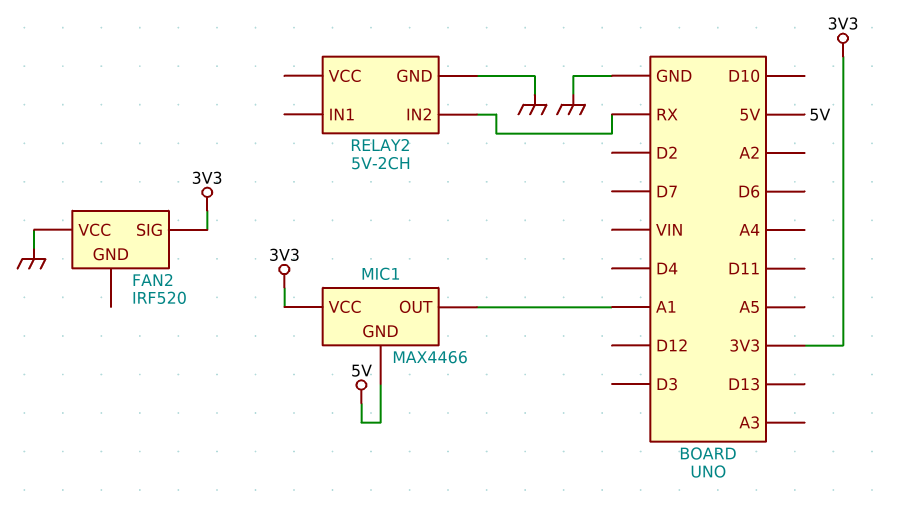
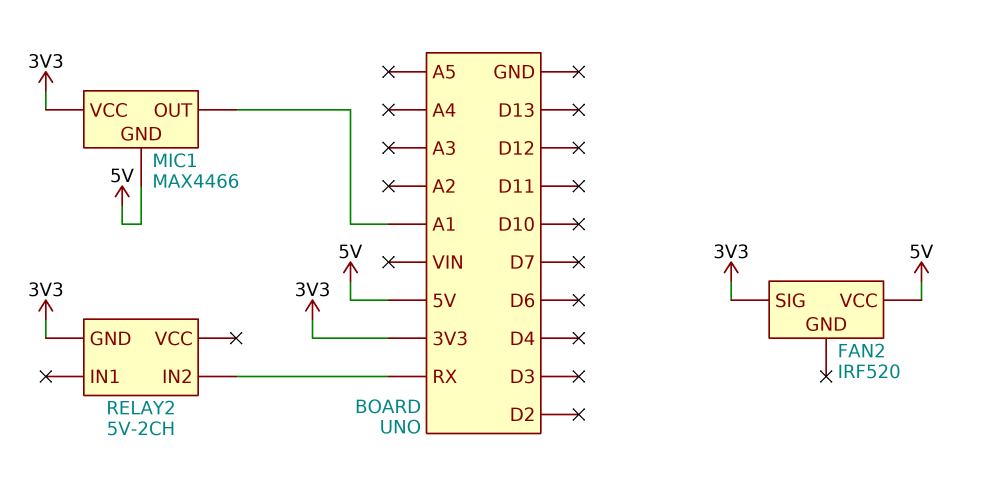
FAN2 pin VCC: GND -> 5V
RELAY2 pin GND: GND -> 3V3

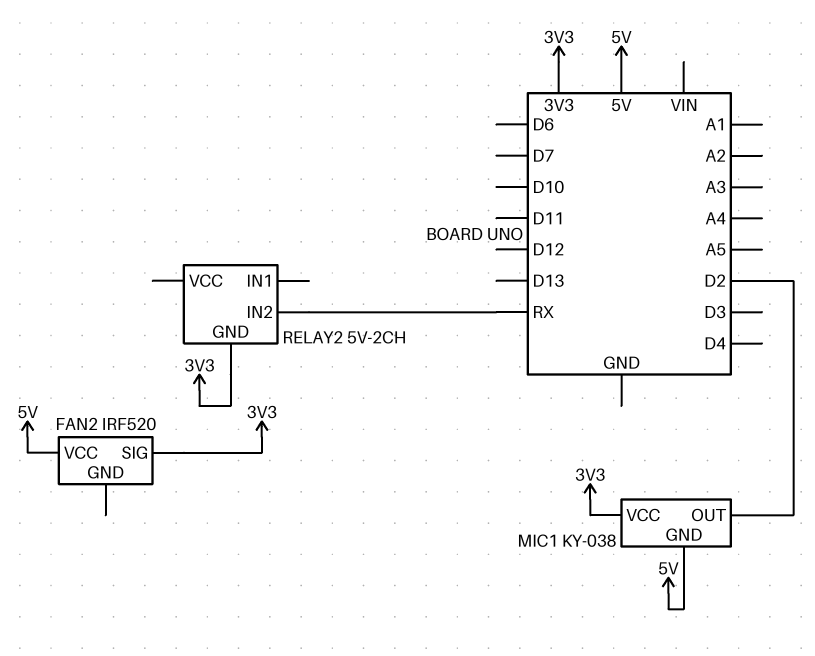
MIC1: MAX4466 -> KY-038
MIC1 pin OUT: A1 -> D2

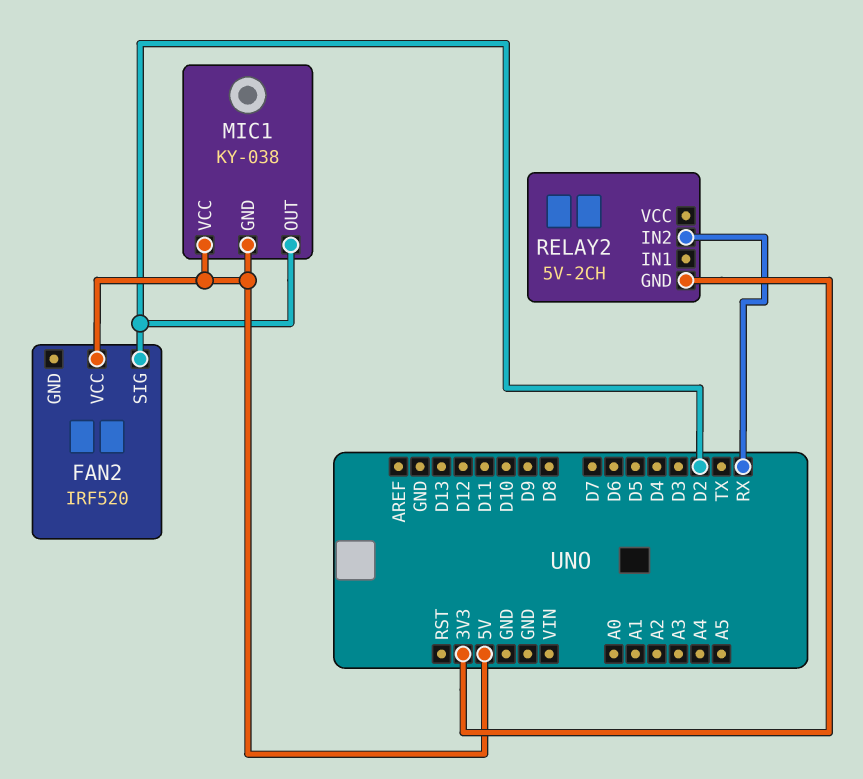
FAN2 pin SIG: 3V3 -> D2
MIC1 pin VCC: 3V3 -> 5V

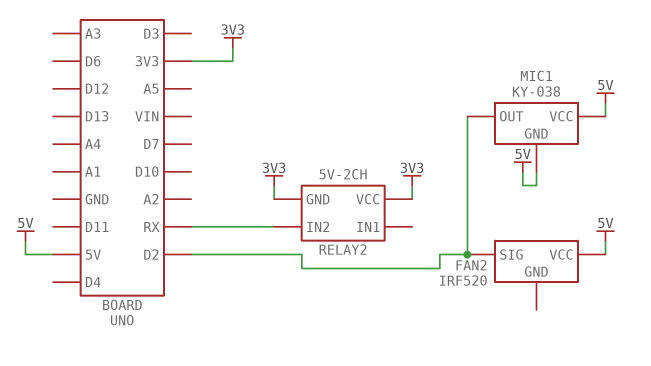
RELAY2 pin VCC: none -> 3V3

